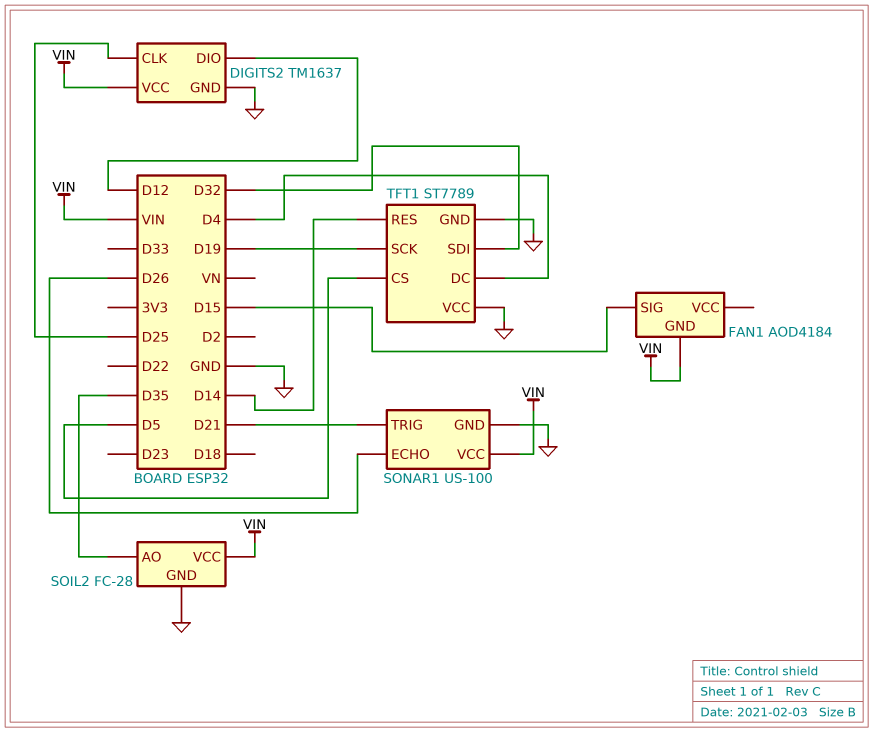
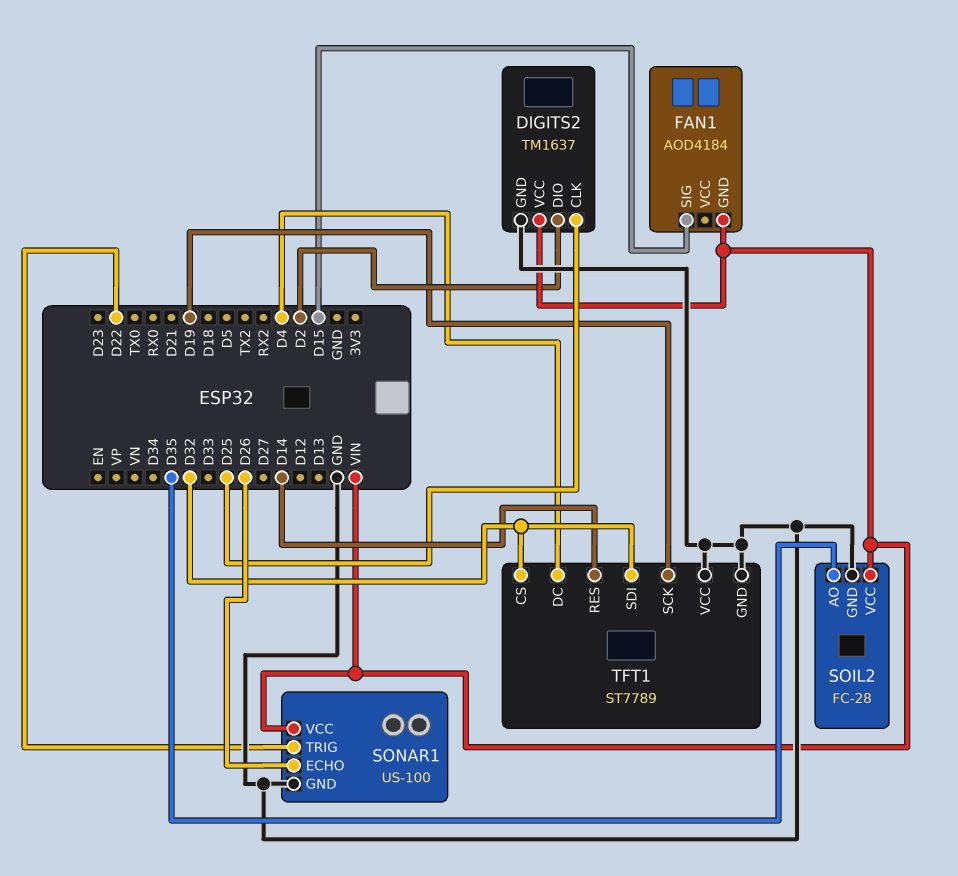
DIGITS2 pin DIO: D12 -> D2
SONAR1 pin TRIG: D21 -> D22
TFT1 pin CS: D5 -> D32

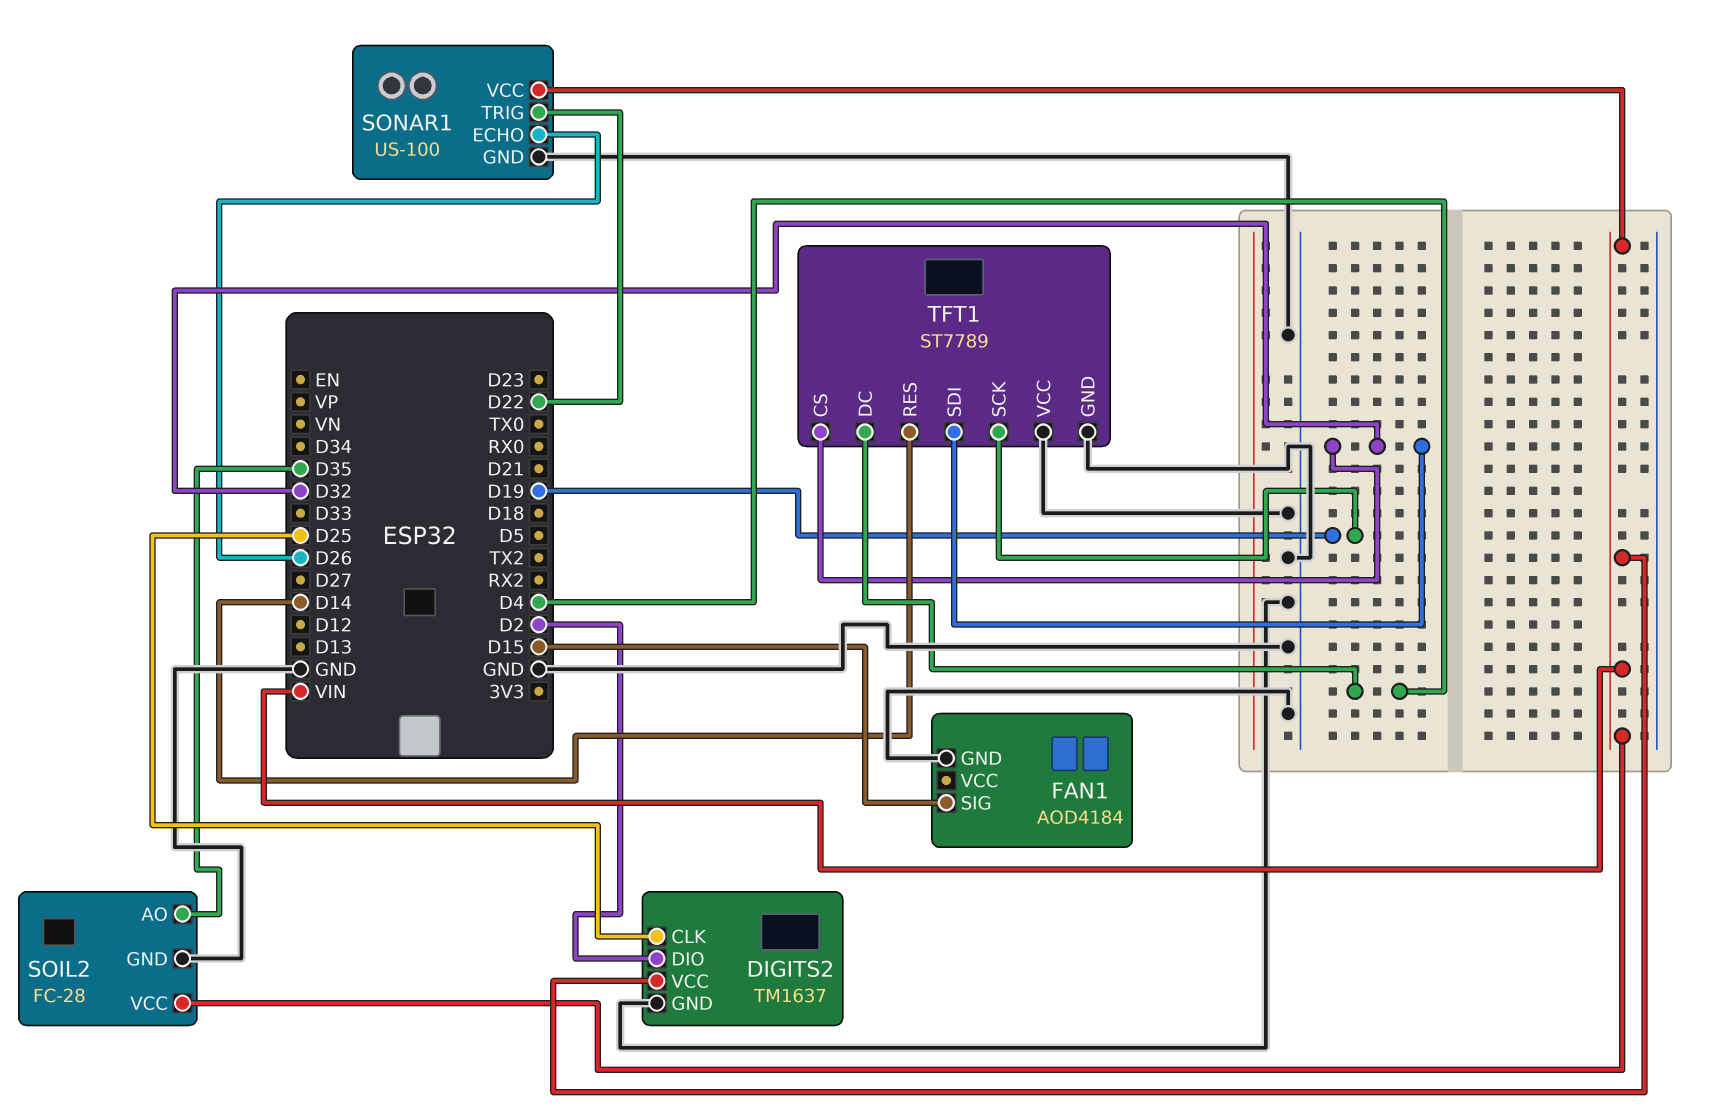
FAN1 pin GND: VIN -> GND

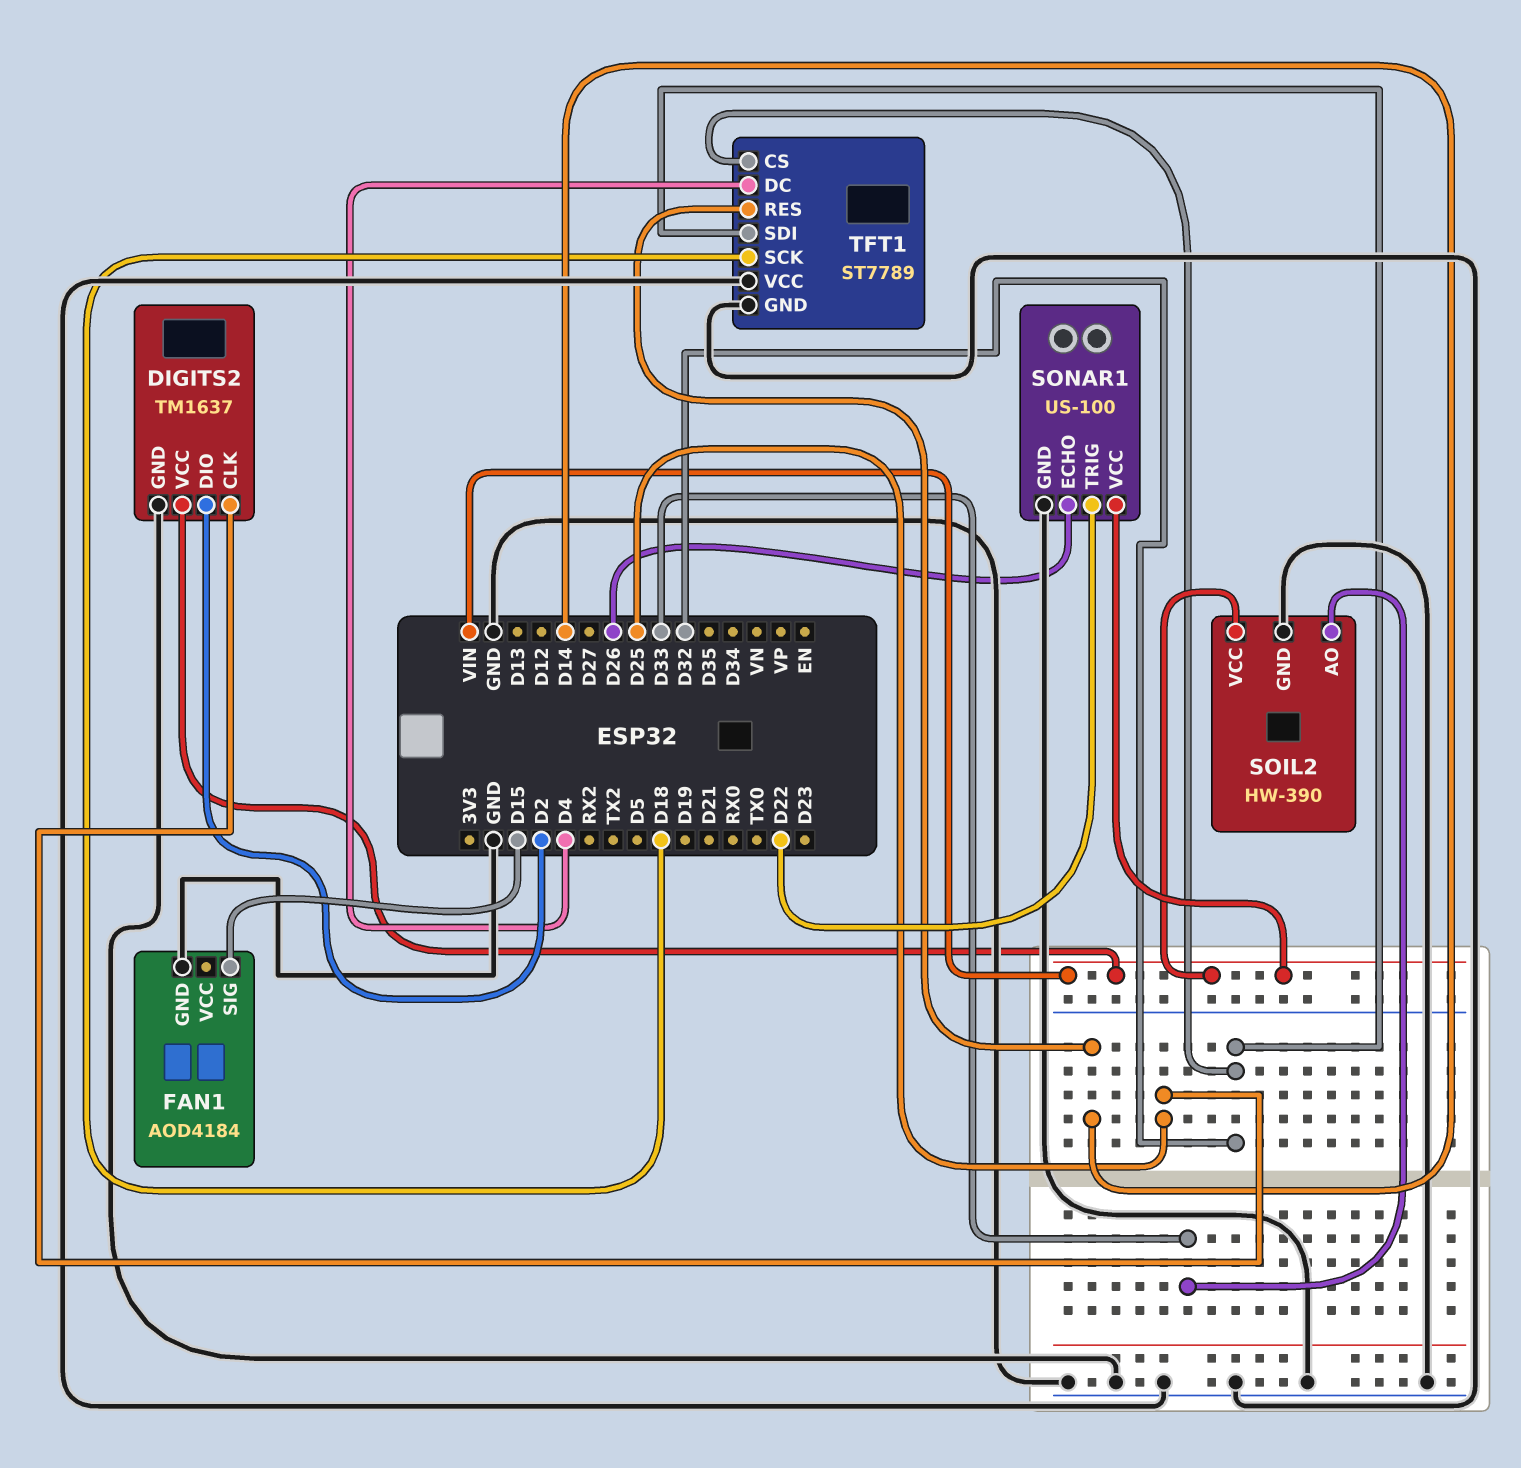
SOIL2: FC-28 -> HW-390
SOIL2 pin AO: D35 -> D33
TFT1 pin SCK: D19 -> D18

